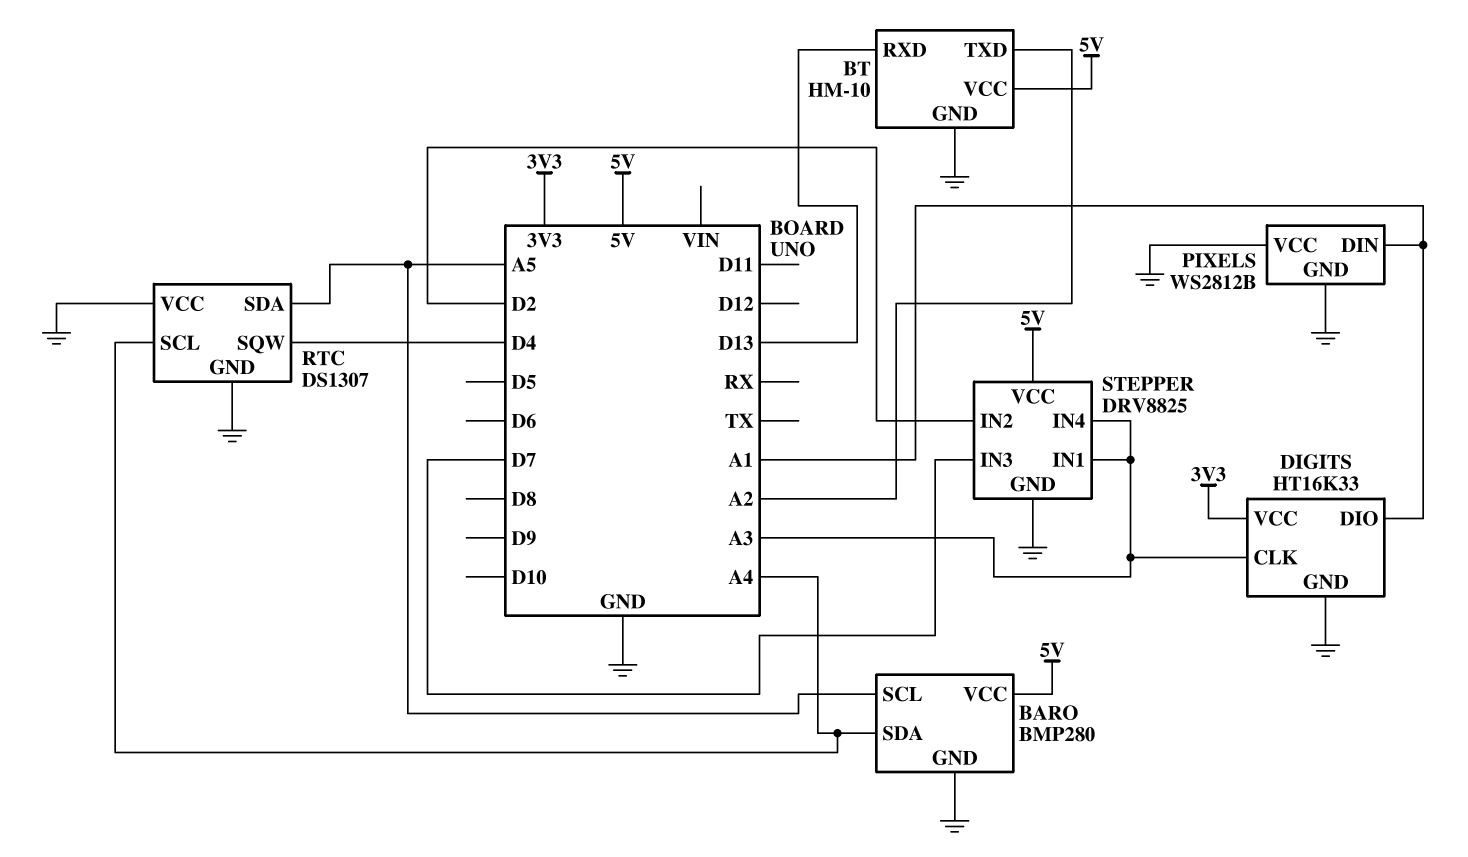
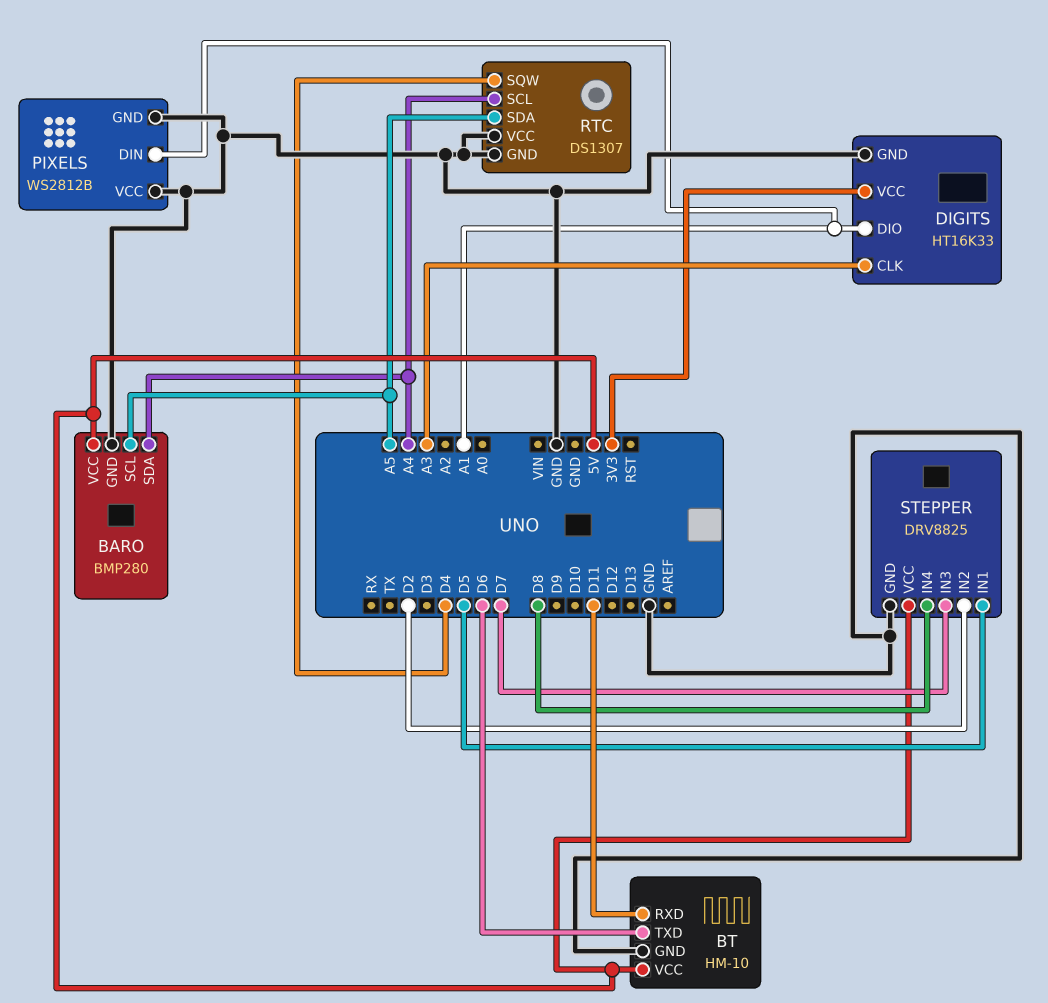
BT pin RXD: D13 -> D11
BT pin TXD: A2 -> D6
STEPPER pin IN1: A3 -> D5
STEPPER pin IN4: A3 -> D8

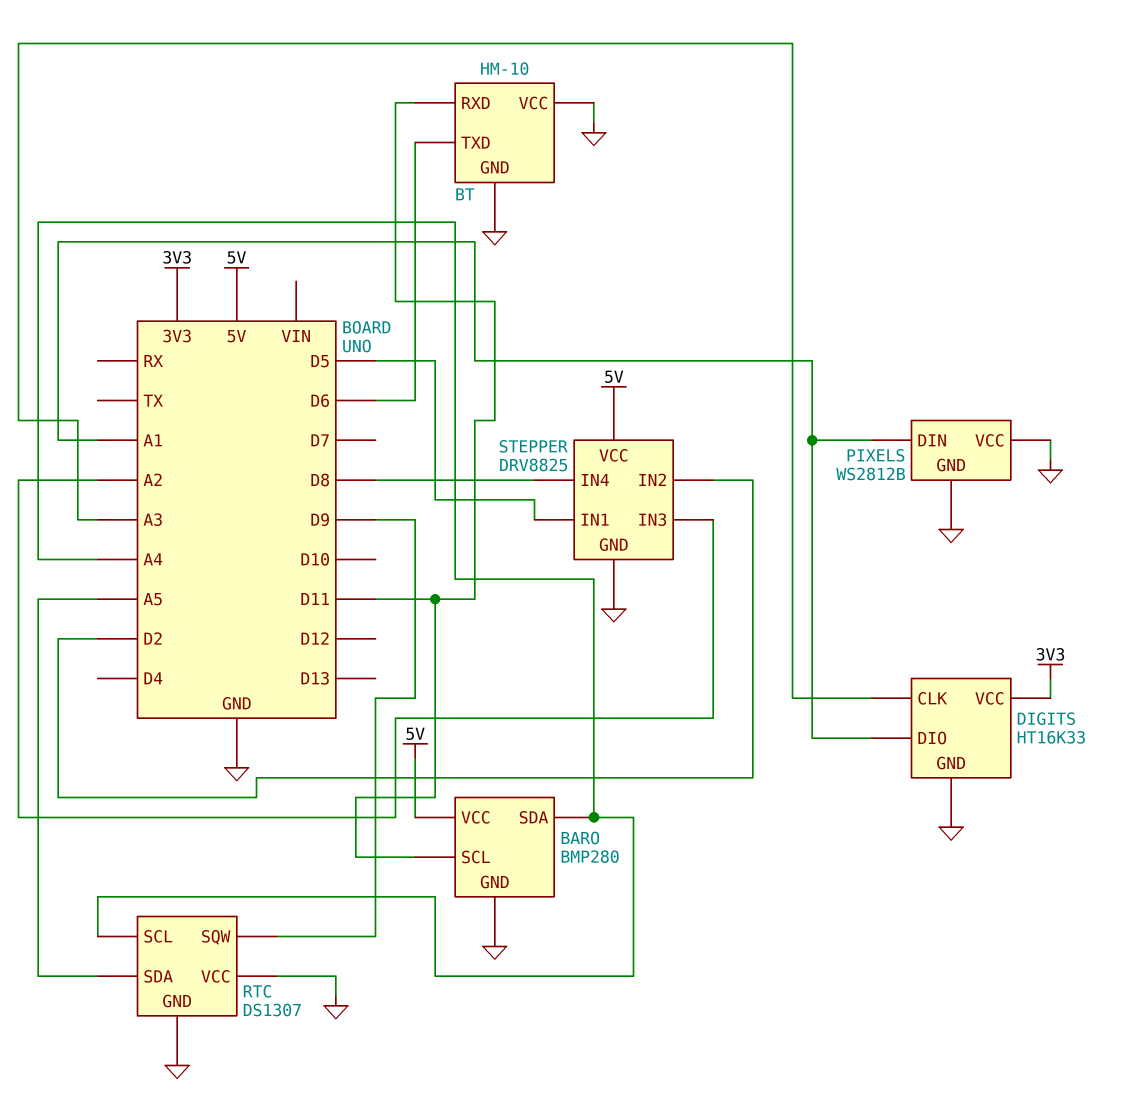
BARO pin SCL: A5 -> D11
BT pin VCC: 5V -> GND
RTC pin SQW: D4 -> D9
STEPPER pin IN3: D7 -> A2

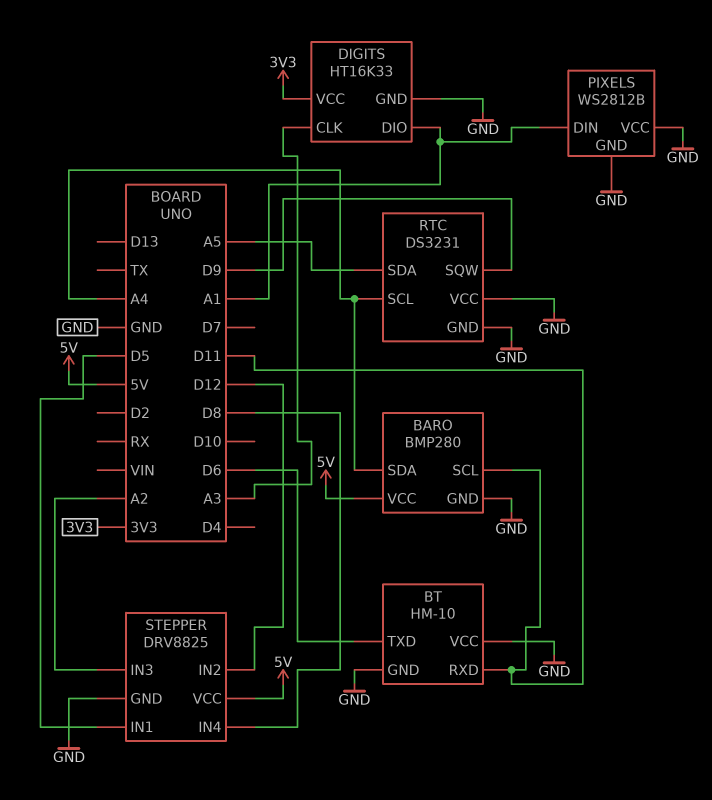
RTC: DS1307 -> DS3231
STEPPER pin IN2: D2 -> D12

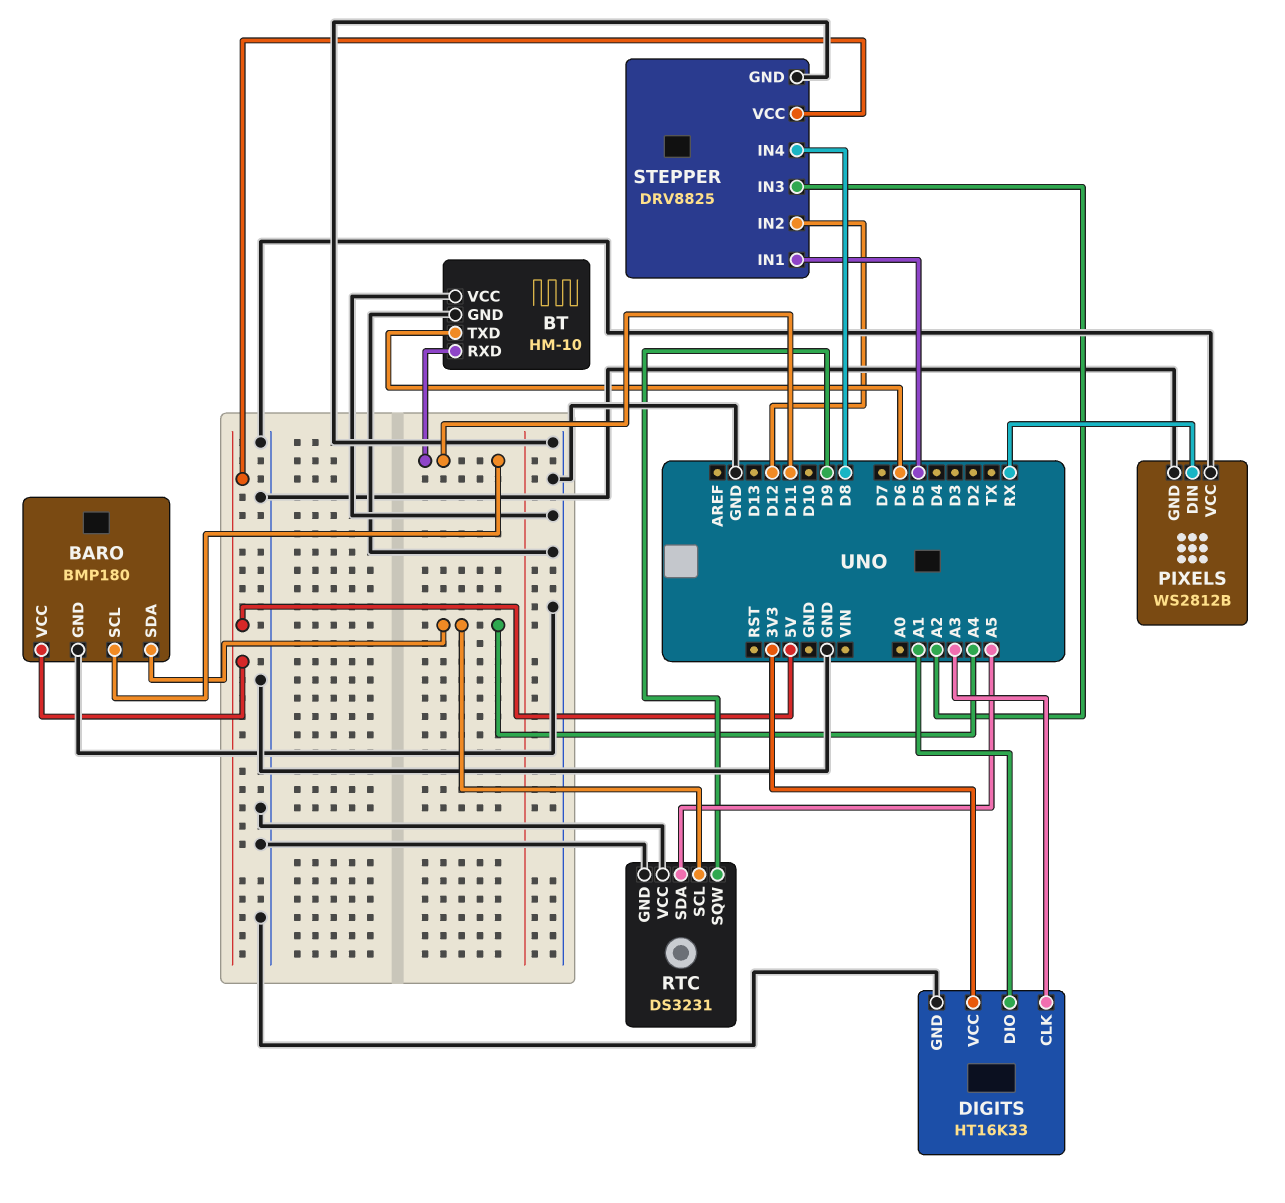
BARO: BMP280 -> BMP180
PIXELS pin DIN: A1 -> RX

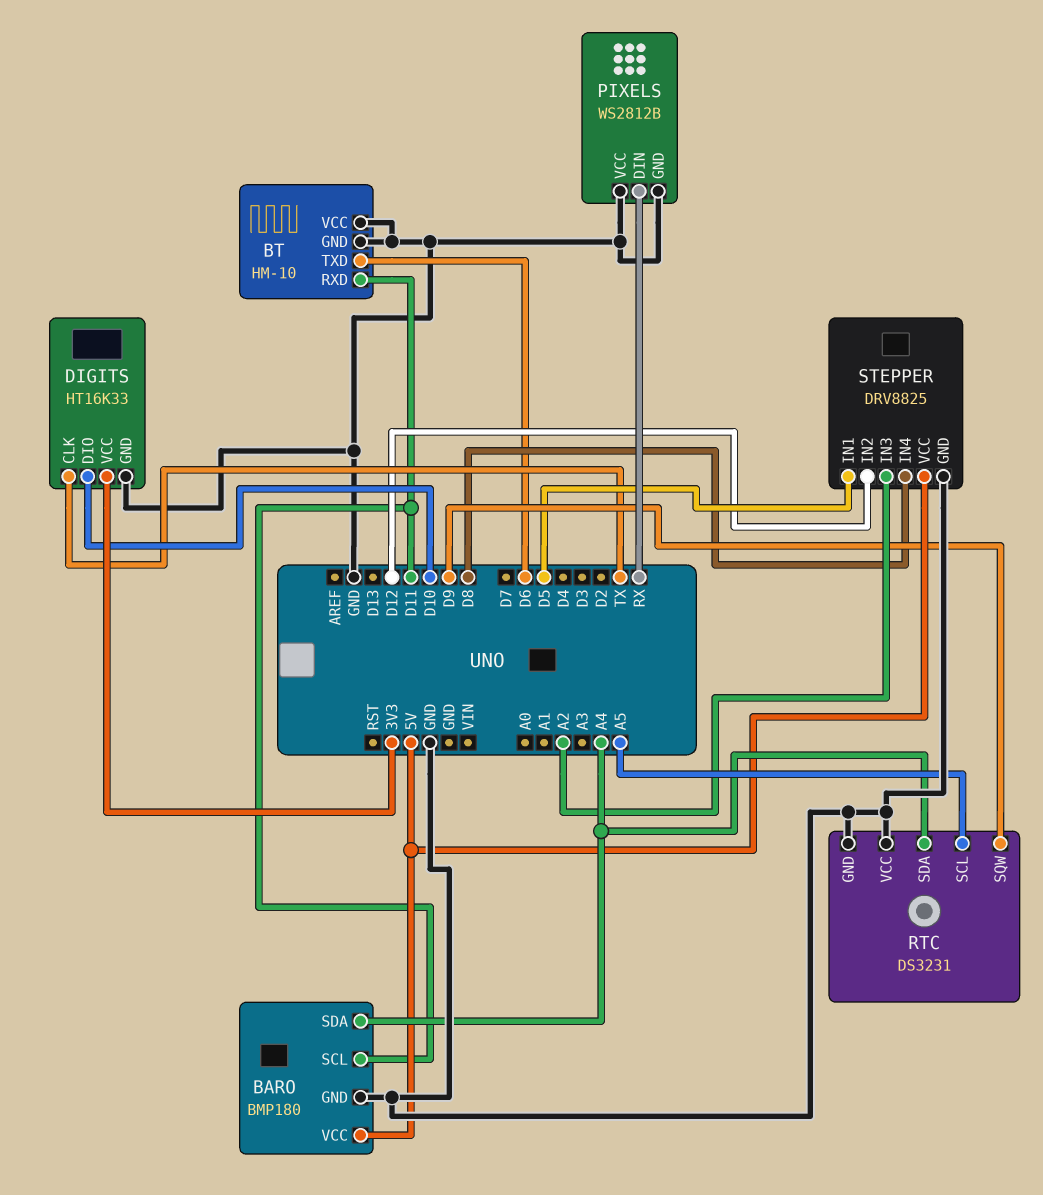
DIGITS pin CLK: A3 -> TX
DIGITS pin DIO: A1 -> D10
RTC pin SCL: A4 -> A5
RTC pin SDA: A5 -> A4

